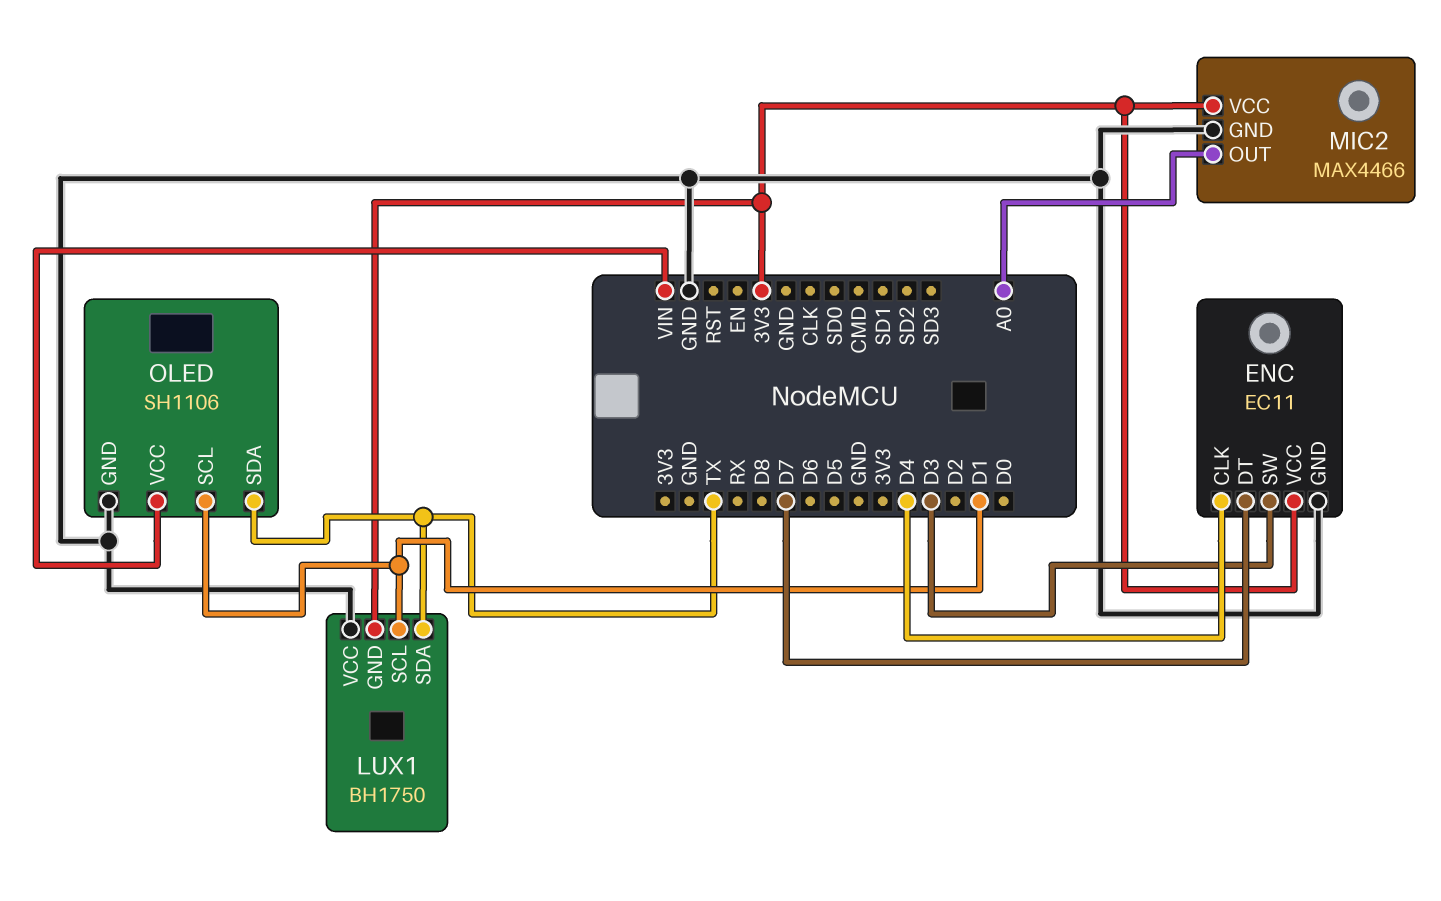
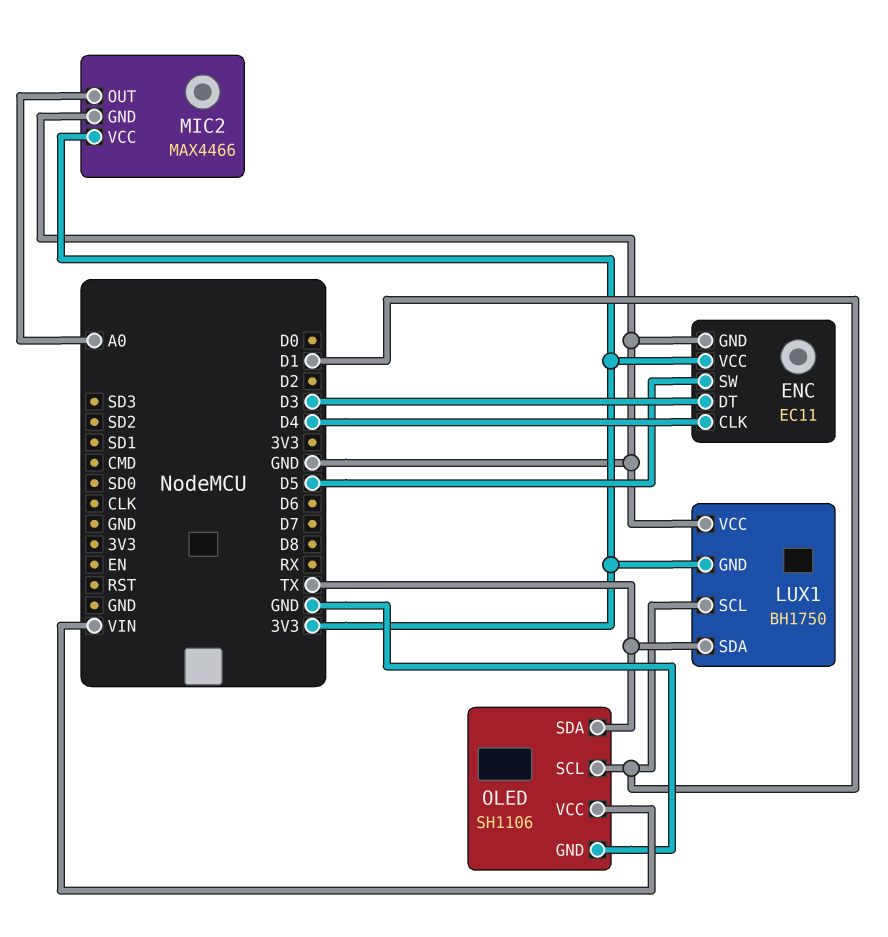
ENC pin DT: D7 -> D3
ENC pin SW: D3 -> D5

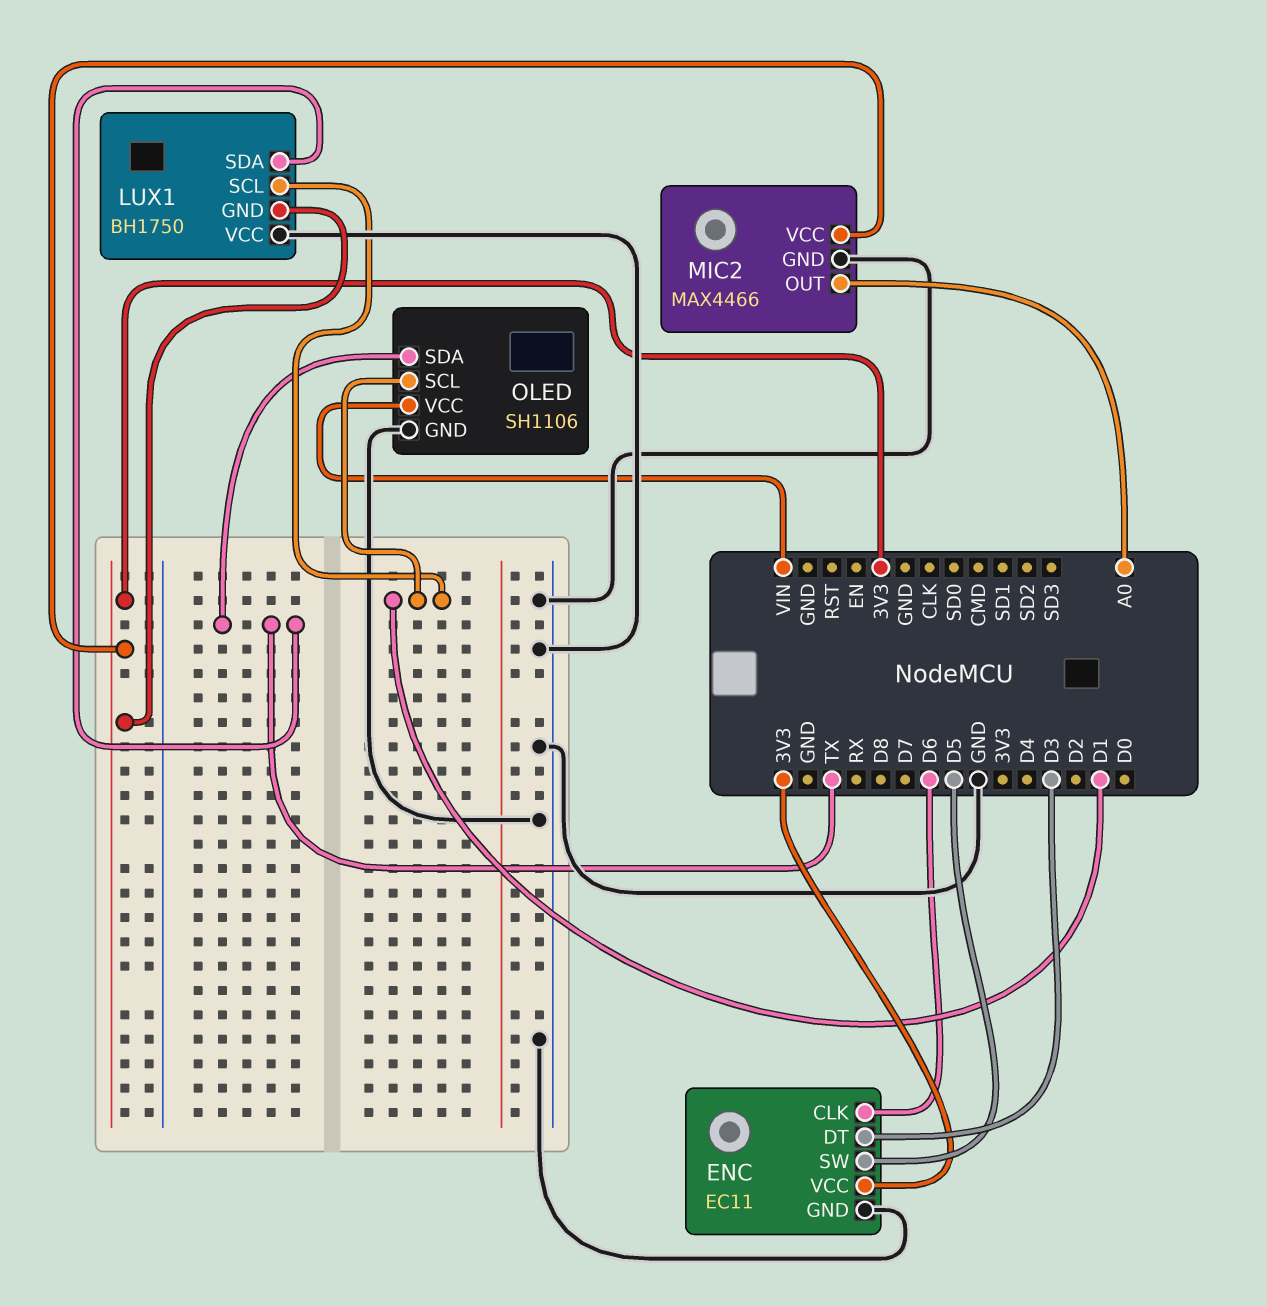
ENC pin CLK: D4 -> D6

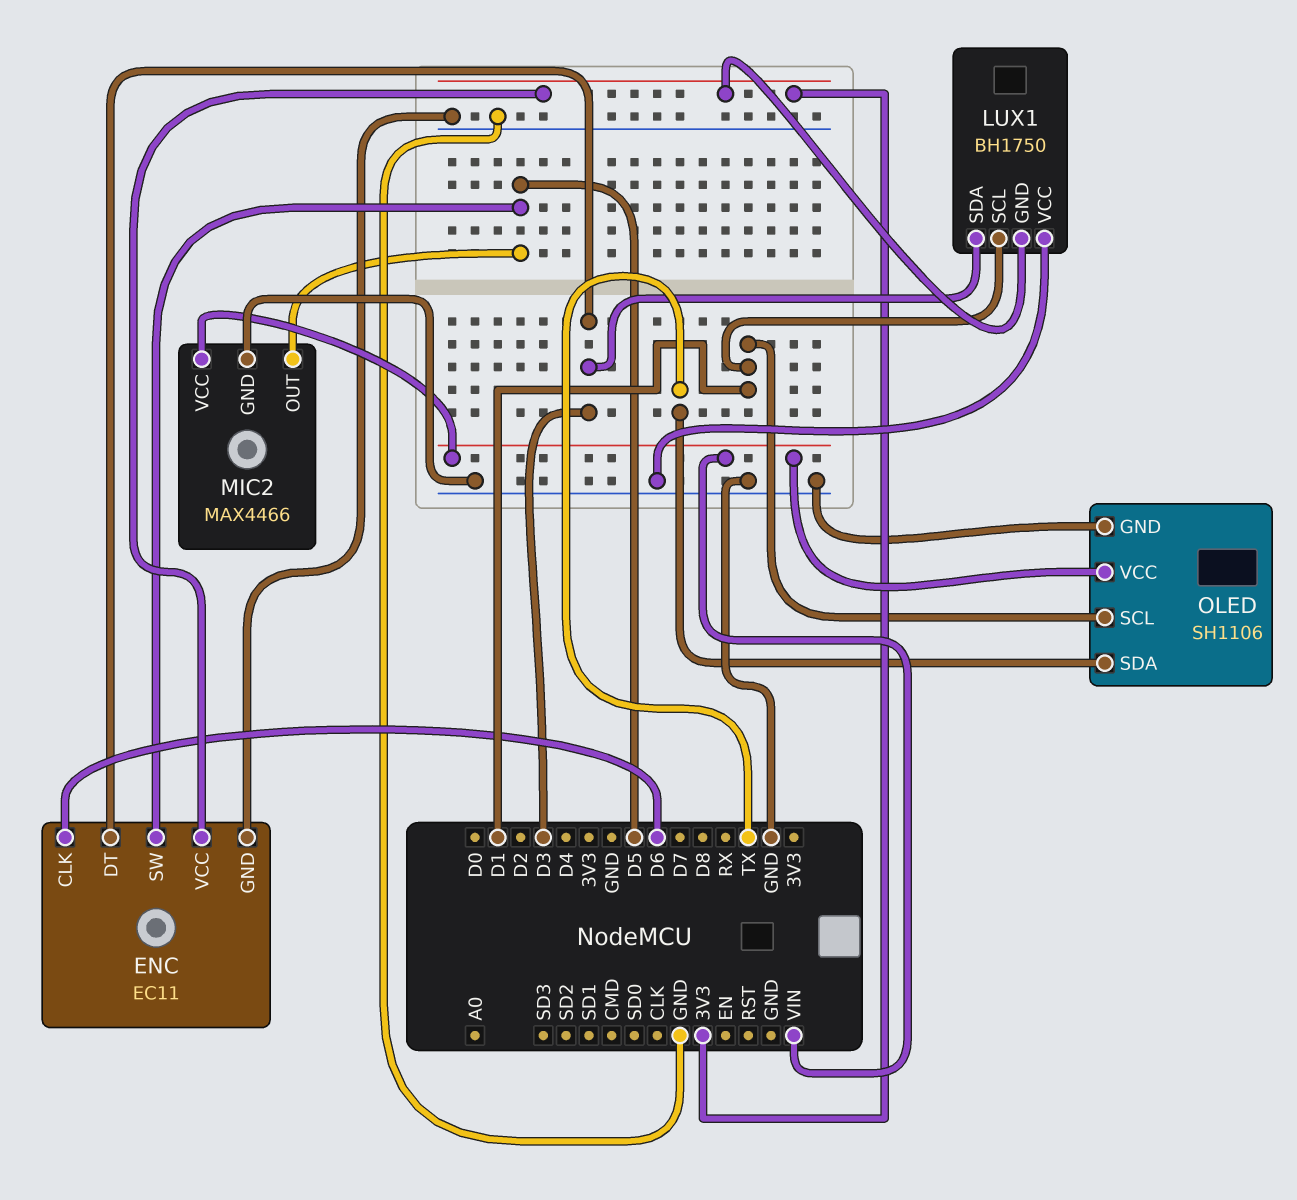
LUX1 pin SDA: TX -> D3
MIC2 pin OUT: A0 -> D5
MIC2 pin VCC: 3V3 -> VIN

